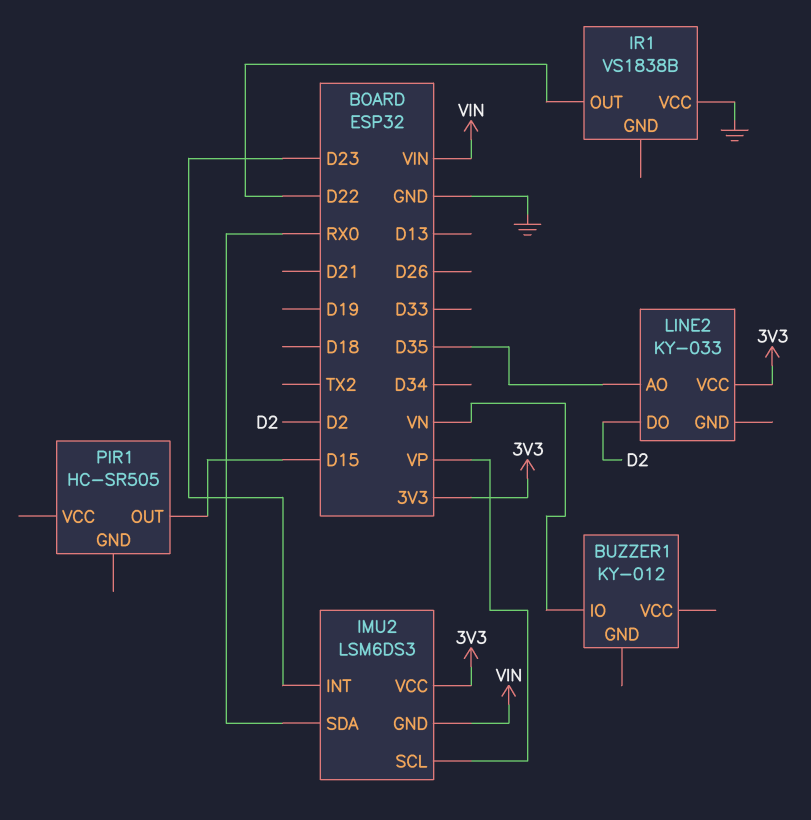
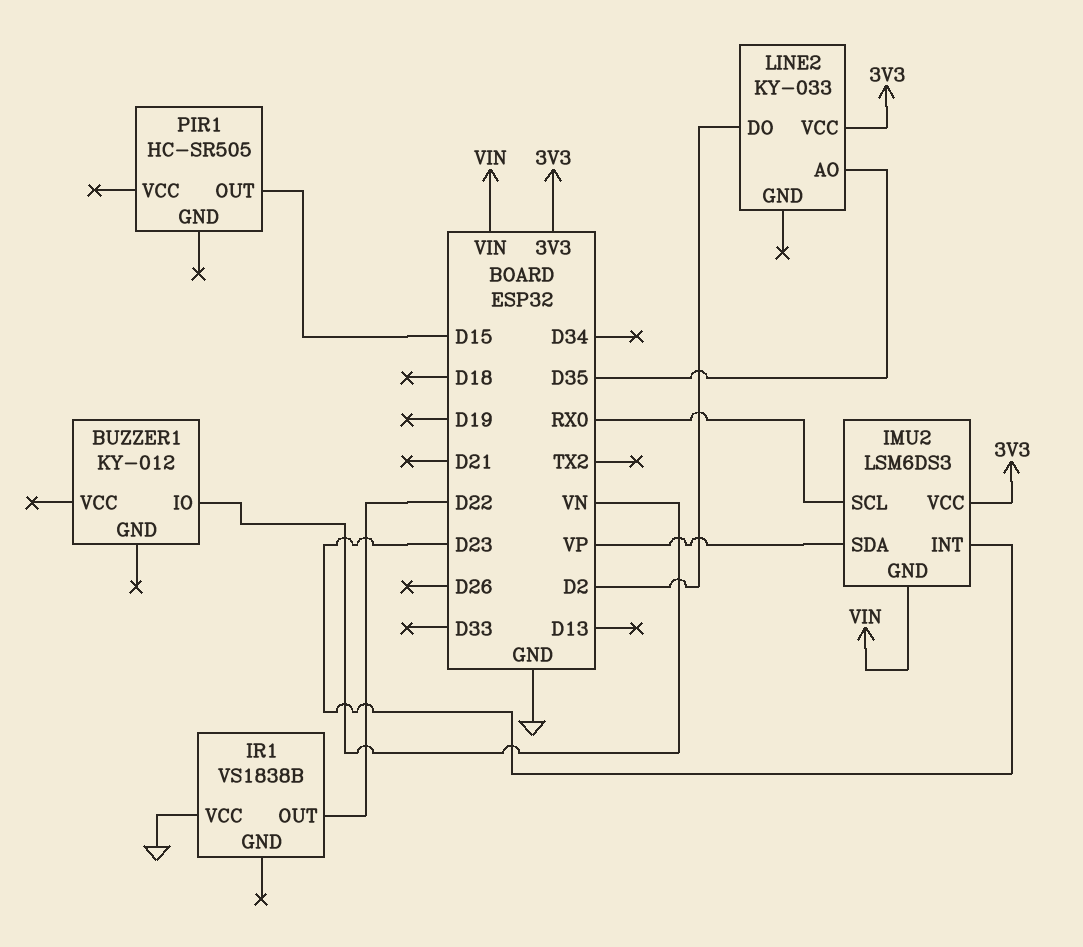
IMU2 pin SCL: VP -> RX0
IMU2 pin SDA: RX0 -> VP

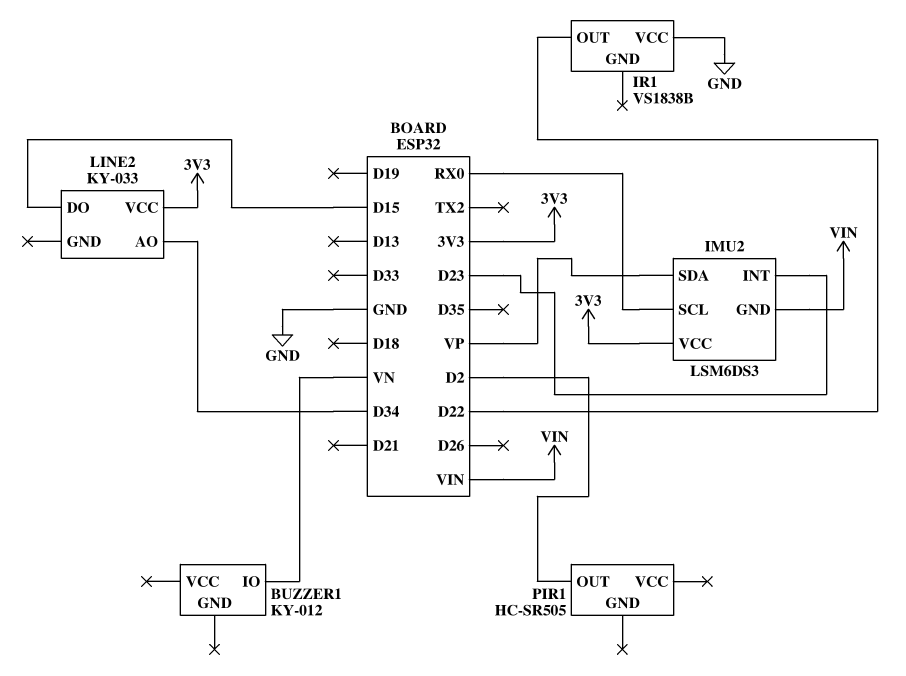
LINE2 pin AO: D35 -> D34
LINE2 pin DO: D2 -> D15
PIR1 pin OUT: D15 -> D2

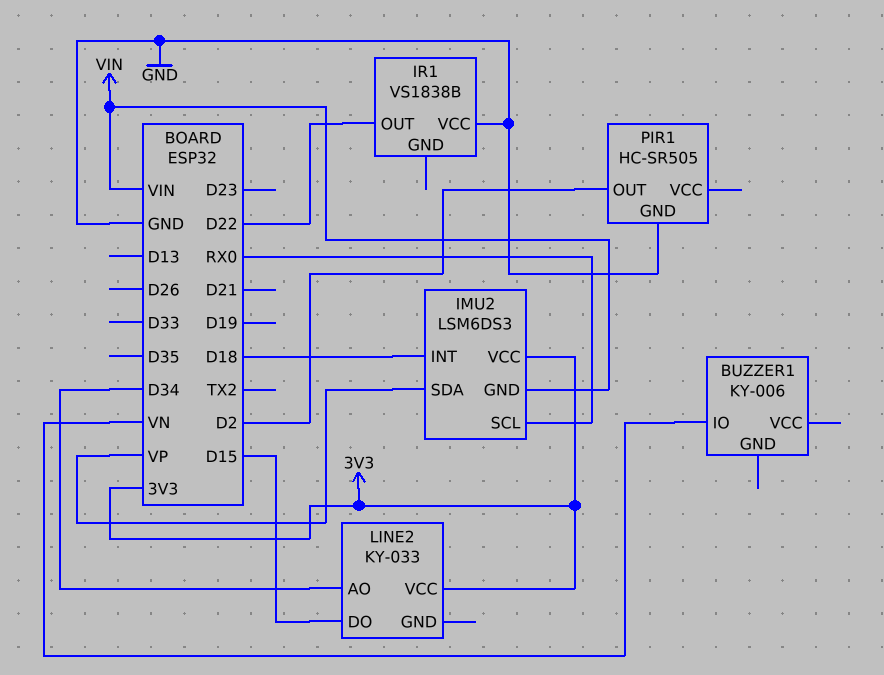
BUZZER1: KY-012 -> KY-006
IMU2 pin INT: D23 -> D18
PIR1 pin GND: none -> GND

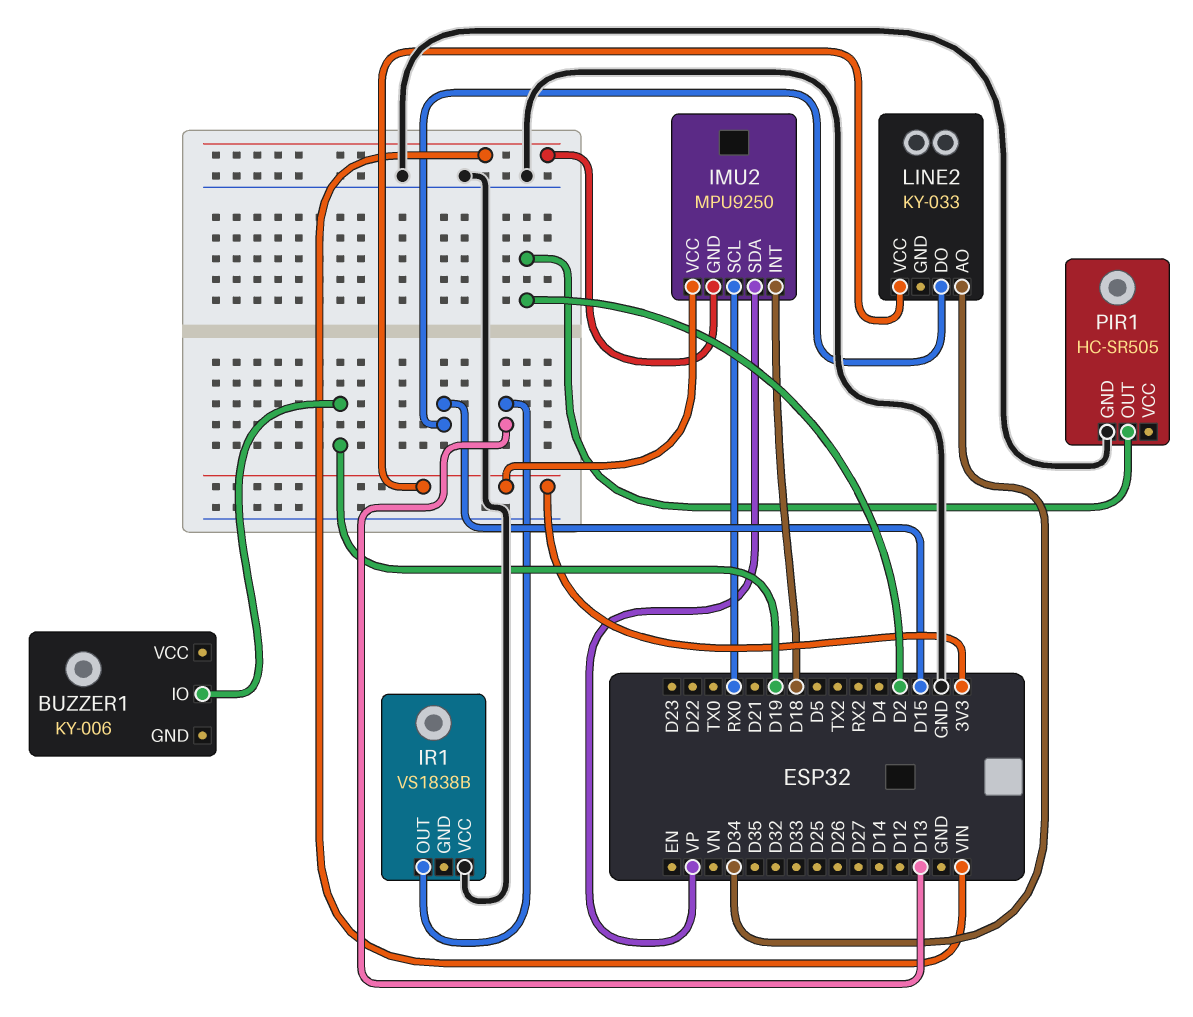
BUZZER1 pin IO: VN -> D19
IMU2: LSM6DS3 -> MPU9250
IR1 pin OUT: D22 -> D13

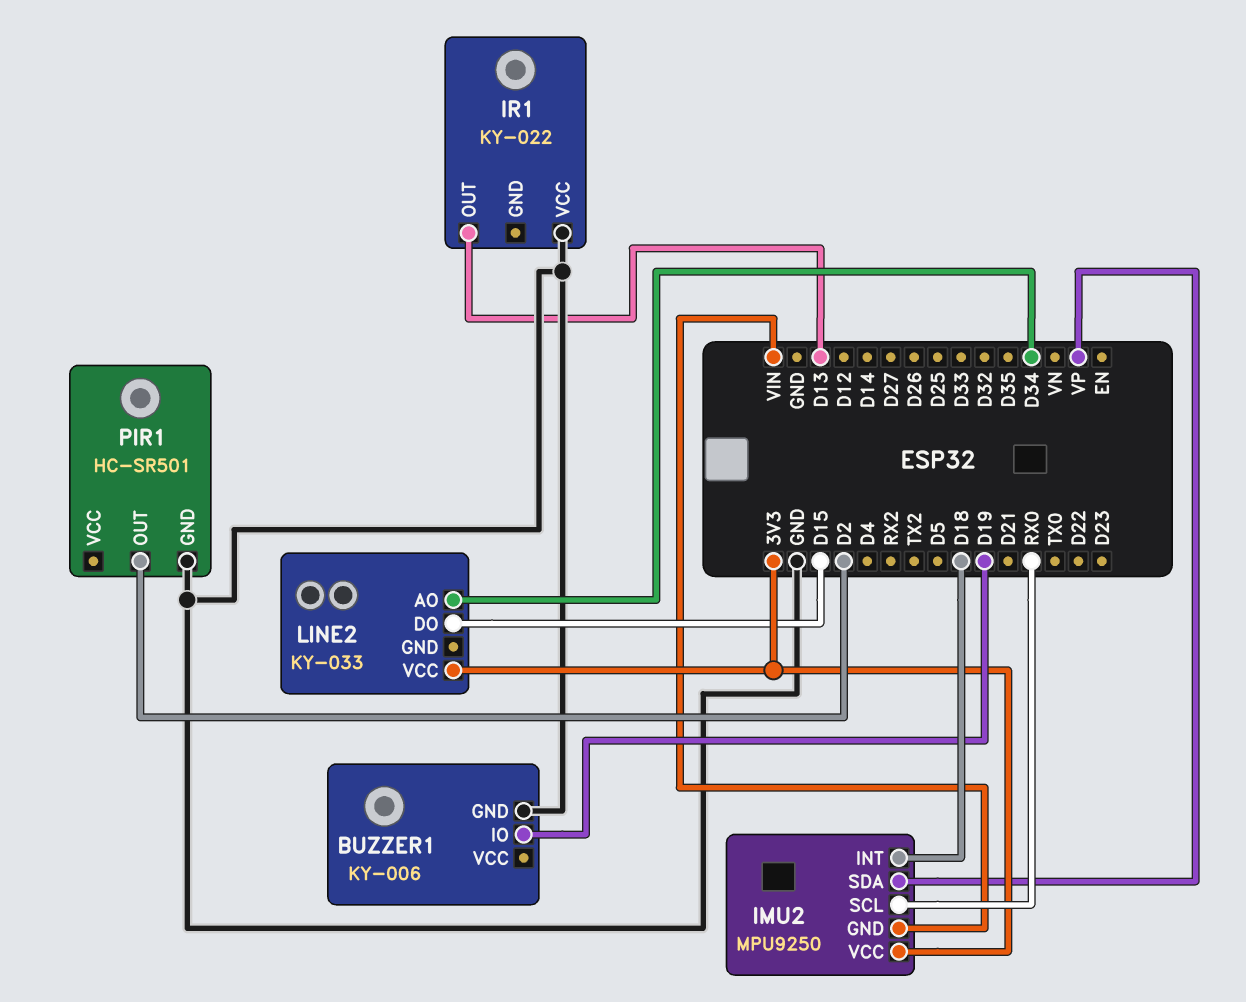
BUZZER1 pin GND: none -> GND
IR1: VS1838B -> KY-022
PIR1: HC-SR505 -> HC-SR501

